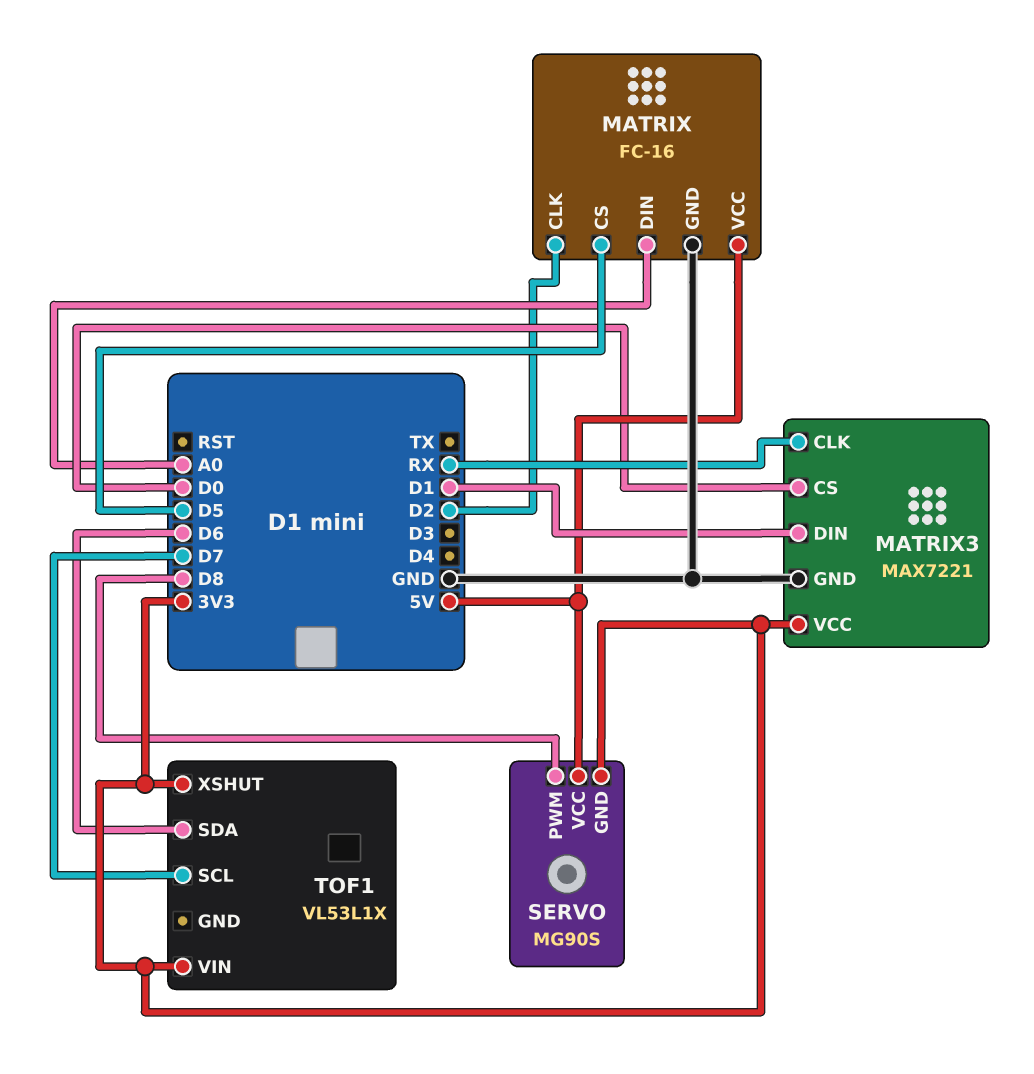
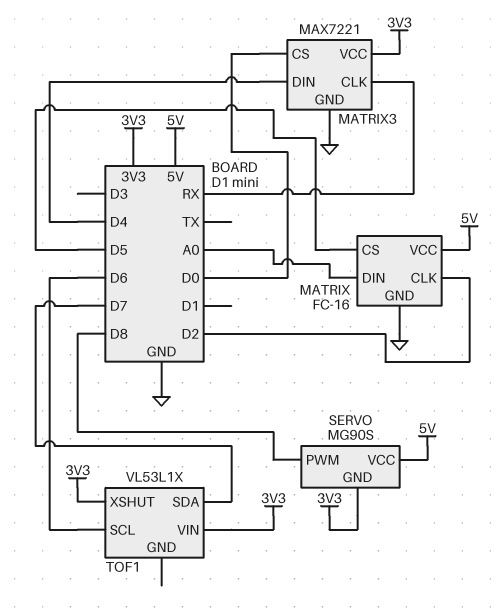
MATRIX3 pin DIN: D1 -> D4
TOF1 pin SCL: D7 -> D6
TOF1 pin SDA: D6 -> D7

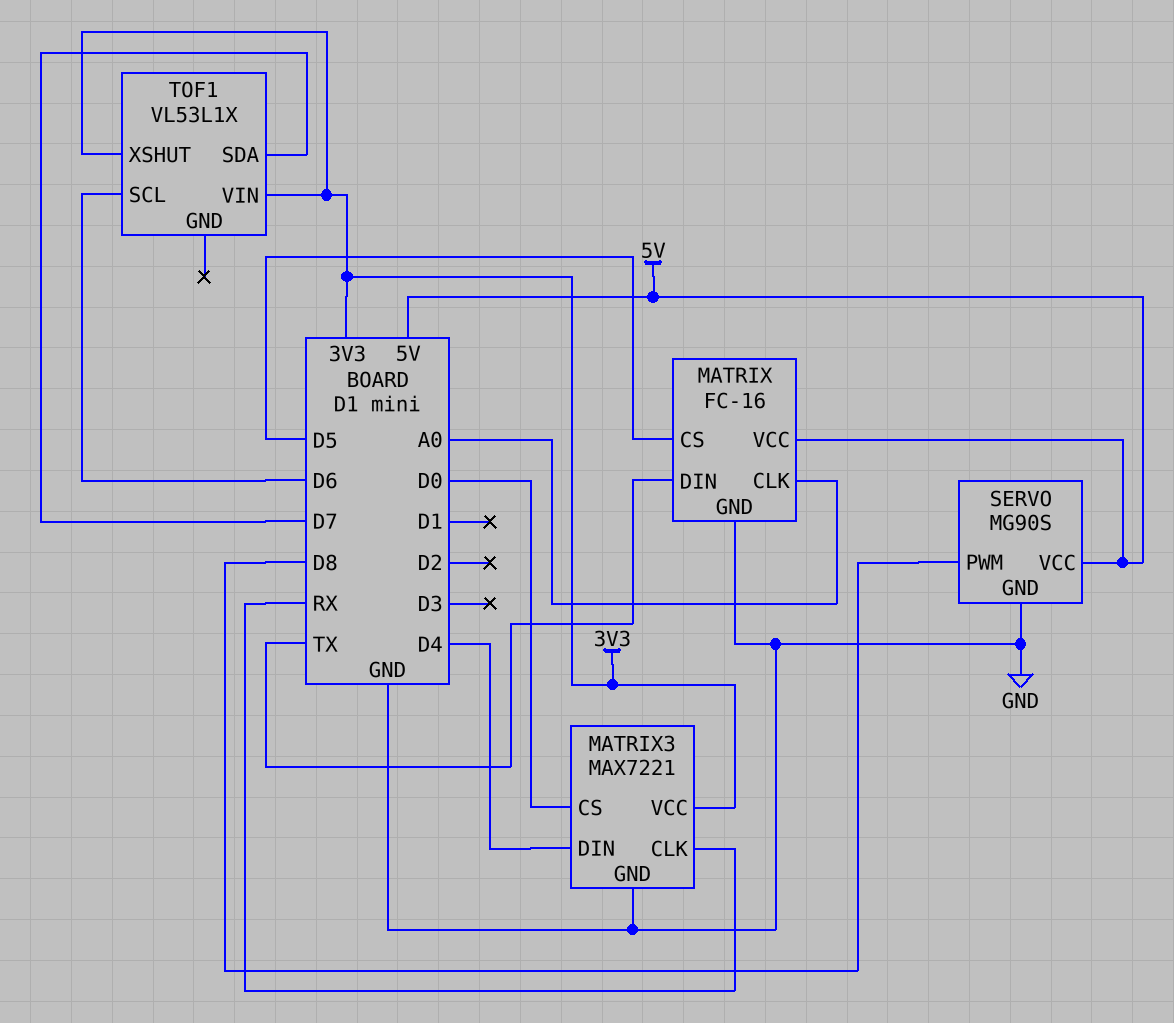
MATRIX pin CLK: D2 -> A0
MATRIX pin DIN: A0 -> TX
SERVO pin GND: 3V3 -> GND

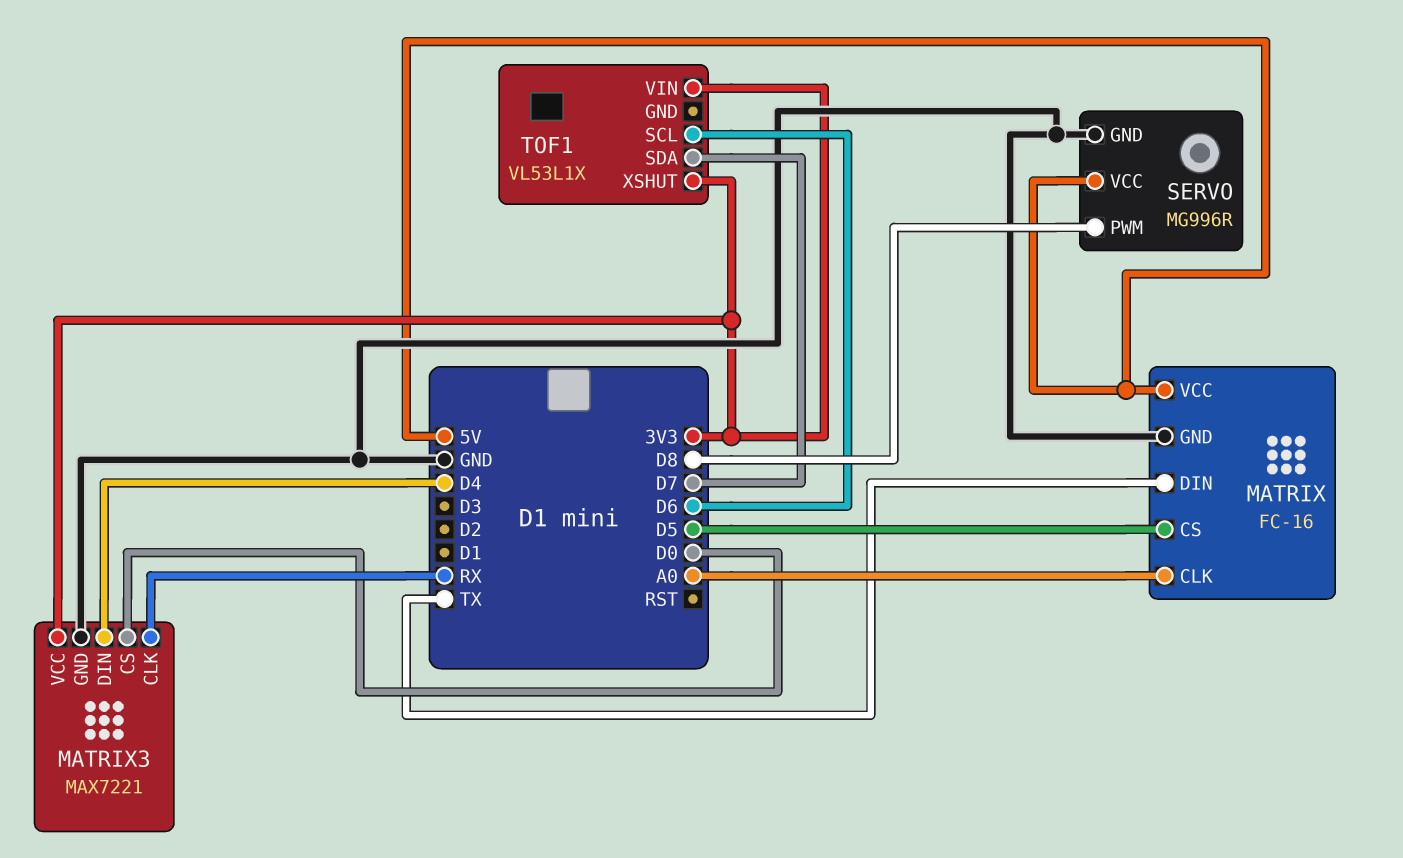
SERVO: MG90S -> MG996R

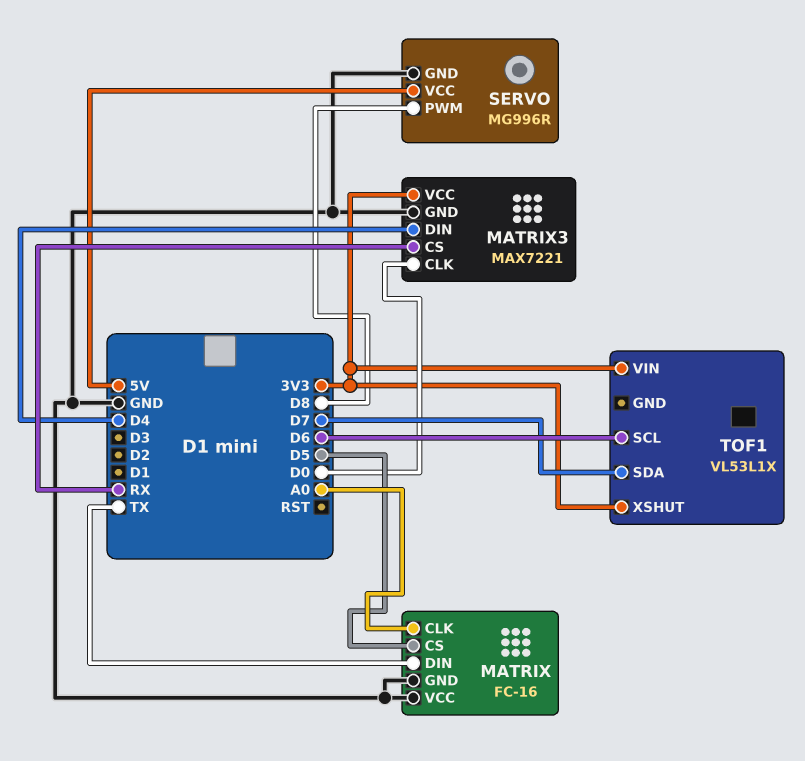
MATRIX pin VCC: 5V -> GND
MATRIX3 pin CLK: RX -> D0
MATRIX3 pin CS: D0 -> RX

